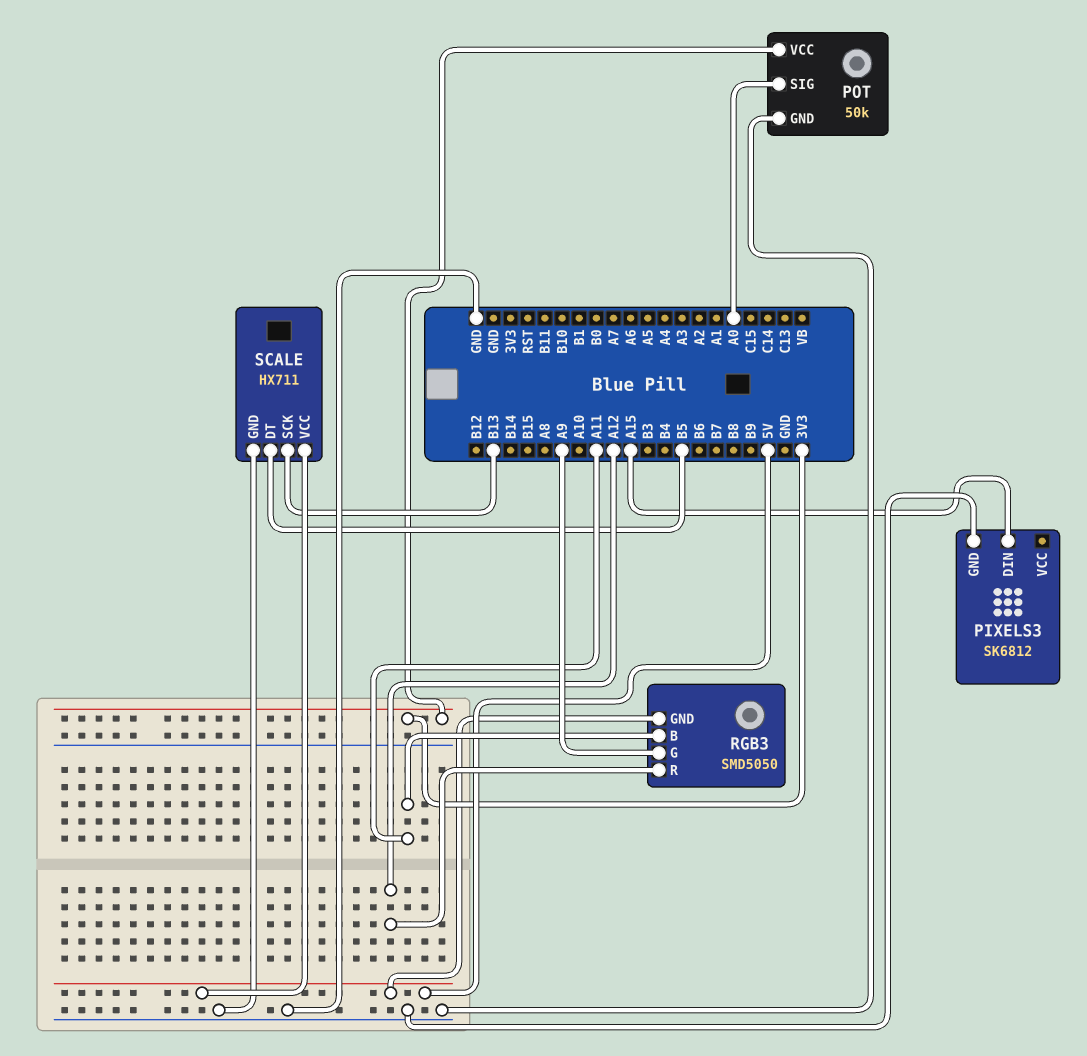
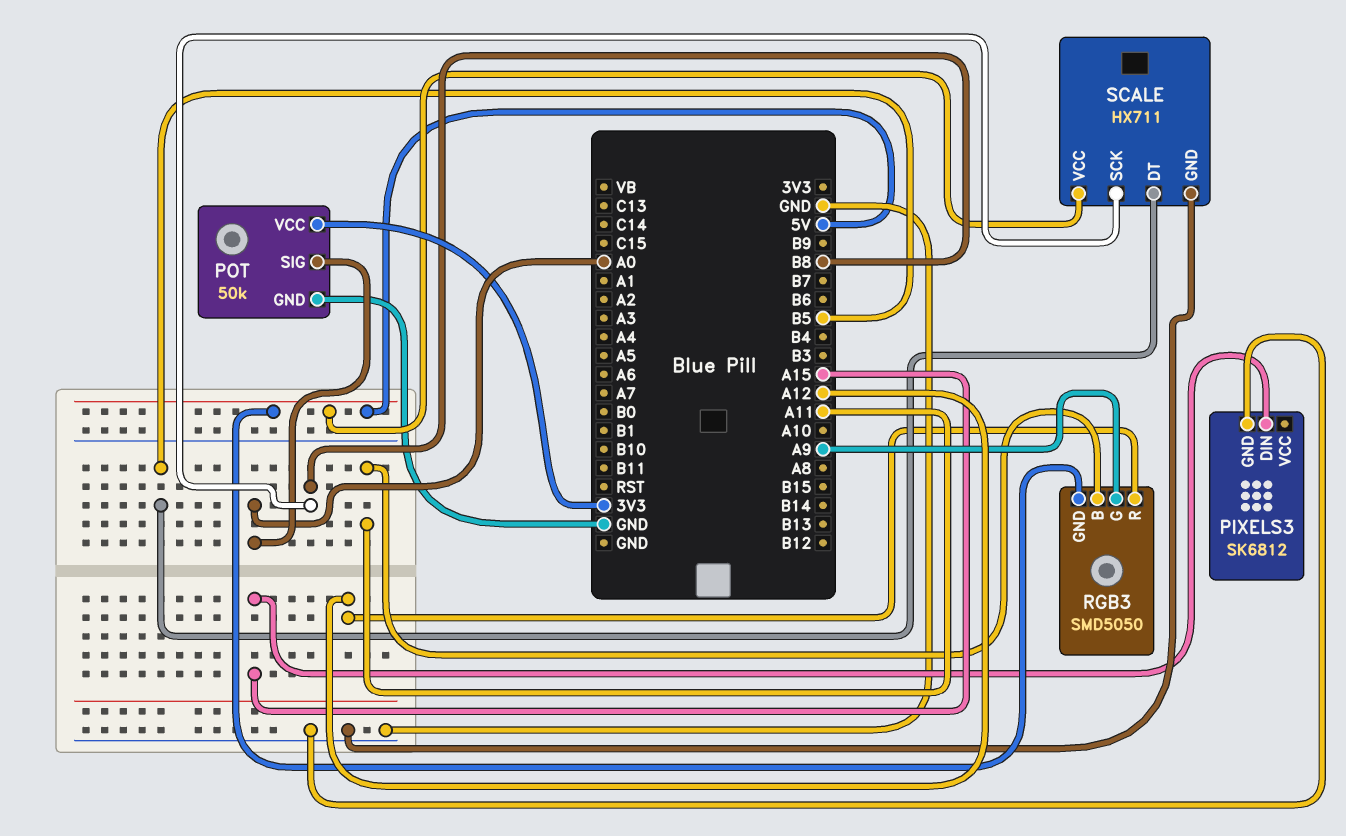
SCALE pin SCK: B13 -> B8

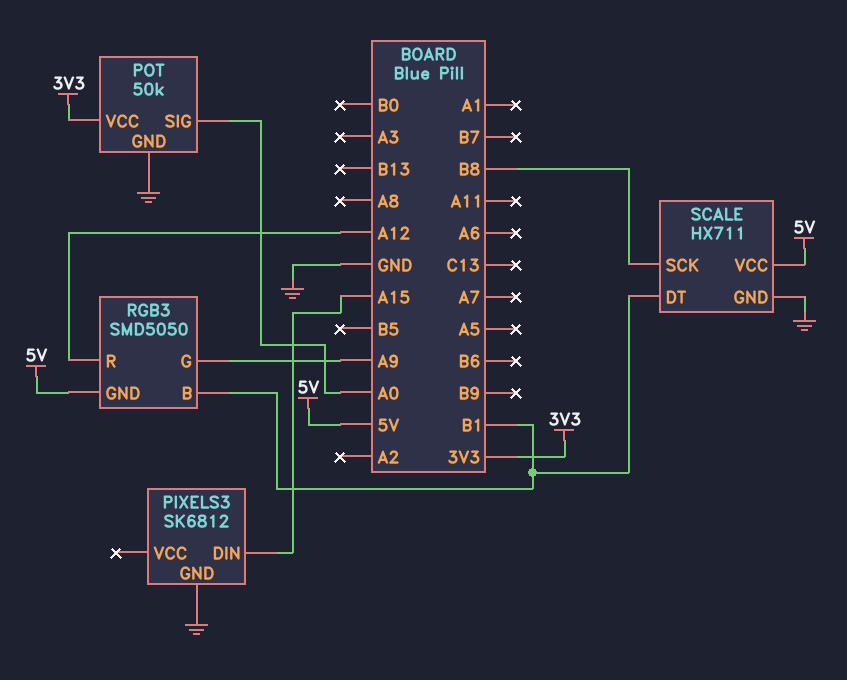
RGB3 pin B: A11 -> B1
SCALE pin DT: B5 -> B1

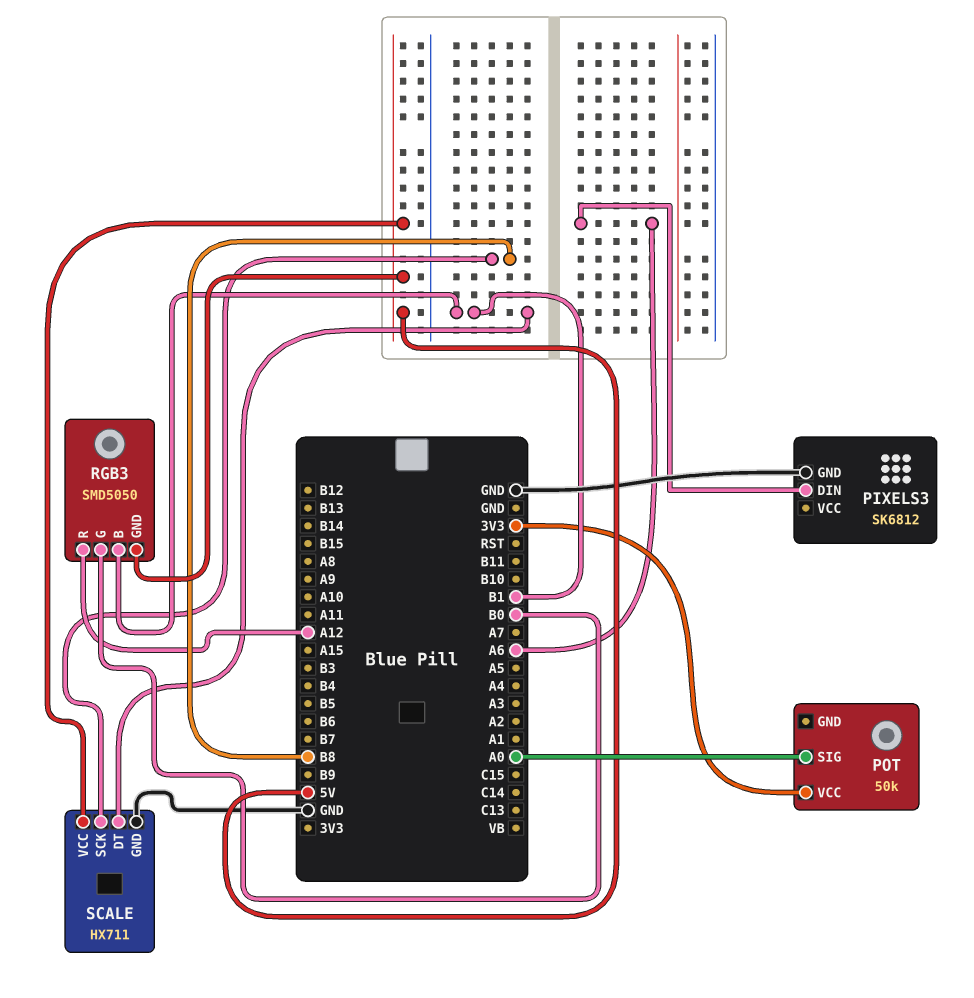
PIXELS3 pin DIN: A15 -> A6
POT pin GND: GND -> none
RGB3 pin G: A9 -> B0

